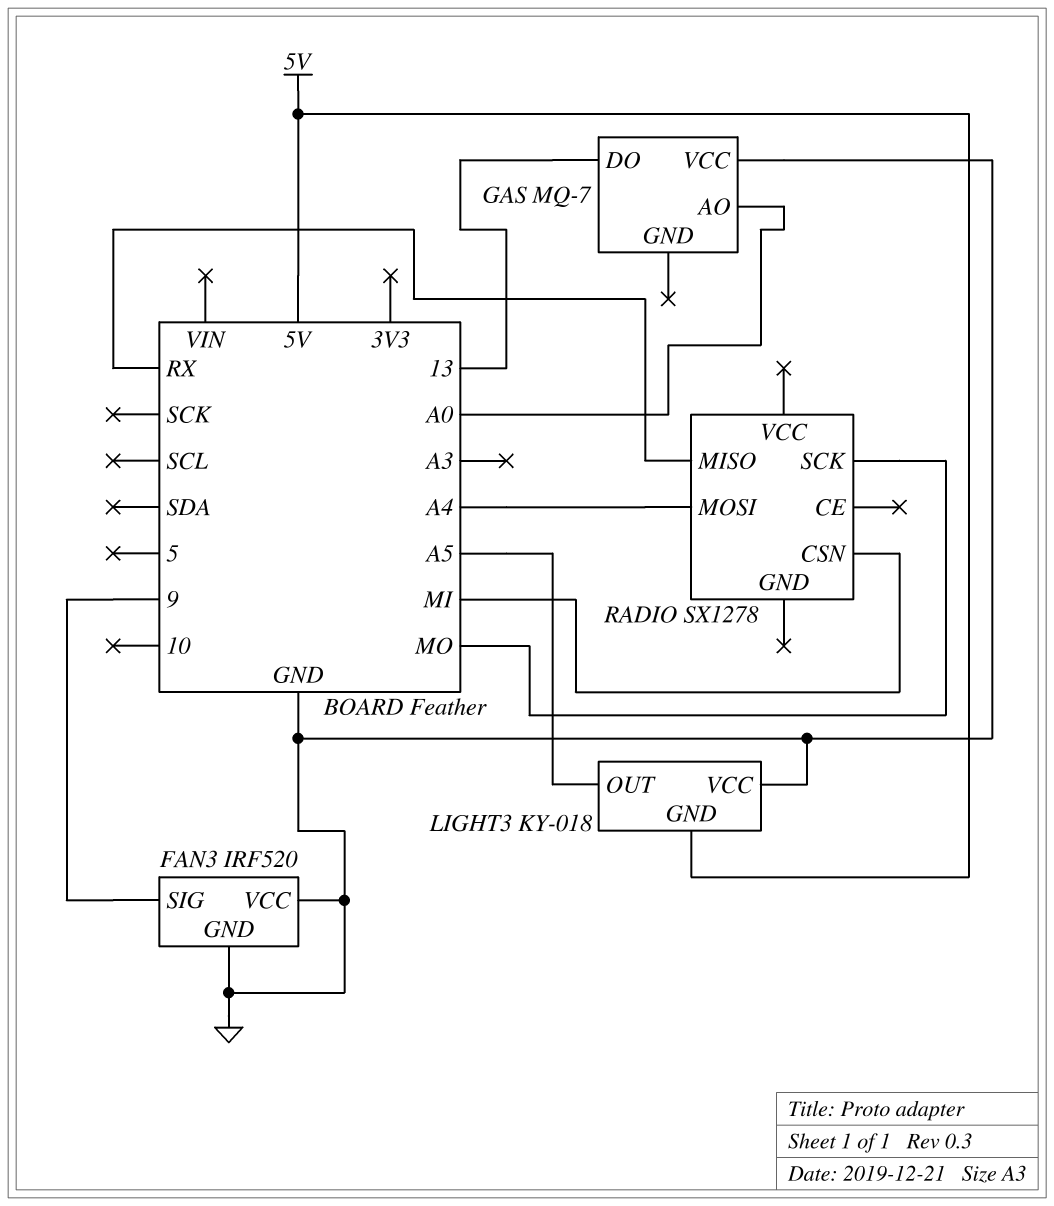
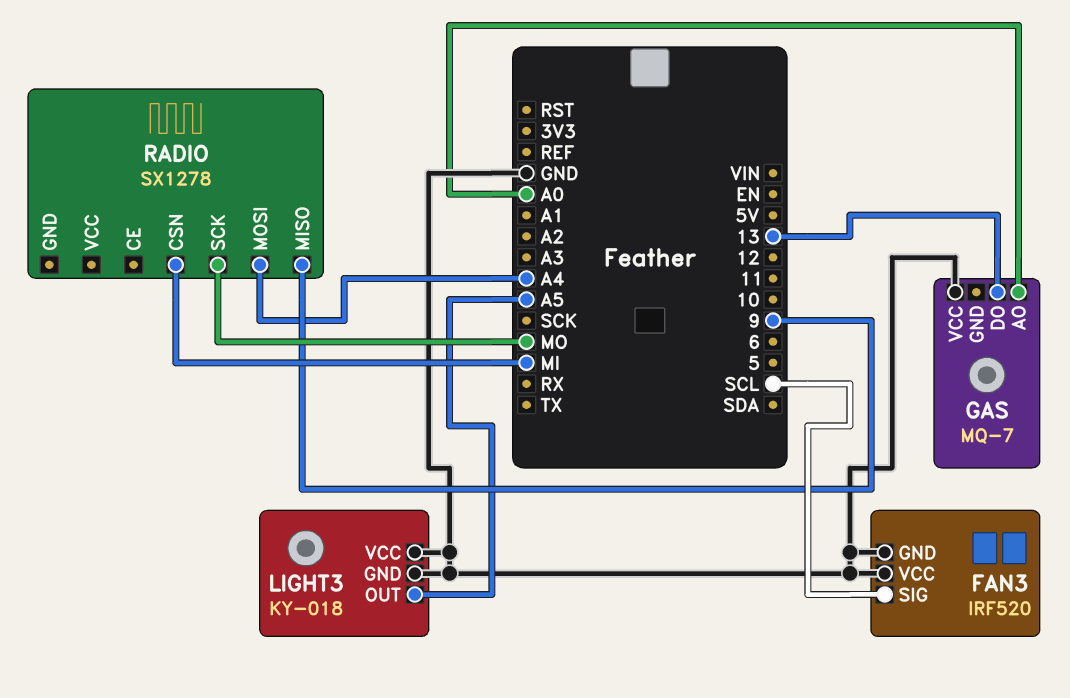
FAN3 pin SIG: 9 -> SCL
LIGHT3 pin GND: 5V -> GND
RADIO pin MISO: RX -> 9

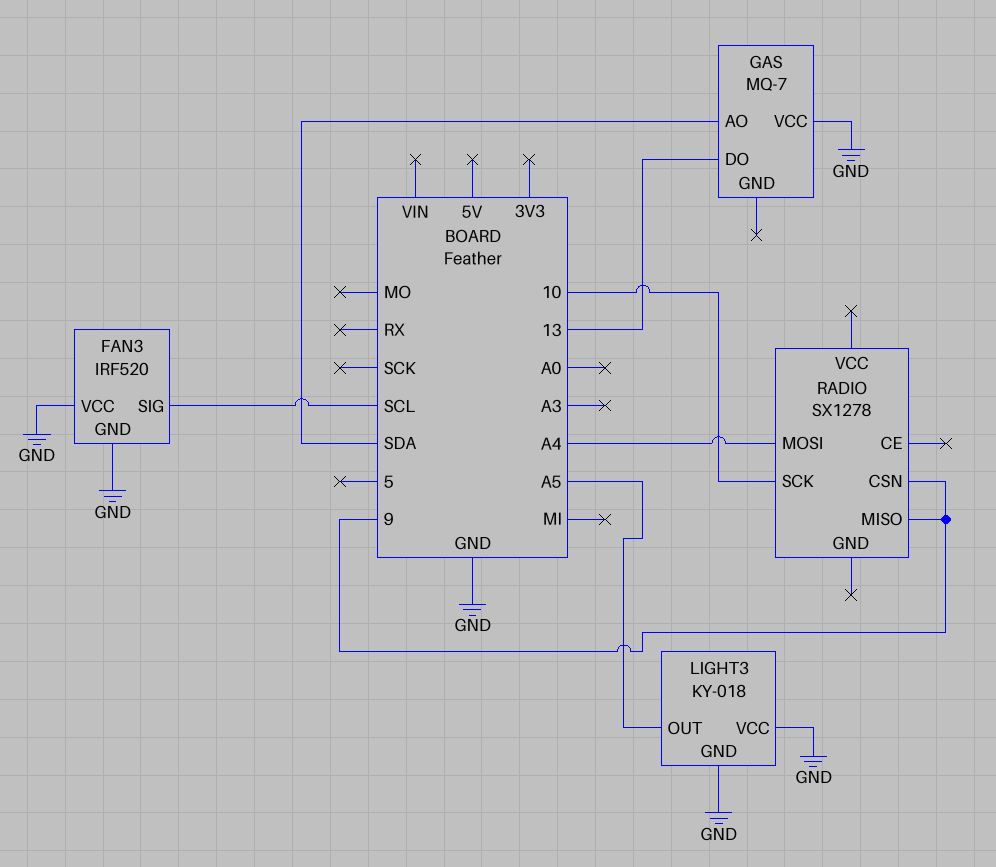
GAS pin AO: A0 -> SDA
RADIO pin CSN: MI -> 9
RADIO pin SCK: MO -> 10

